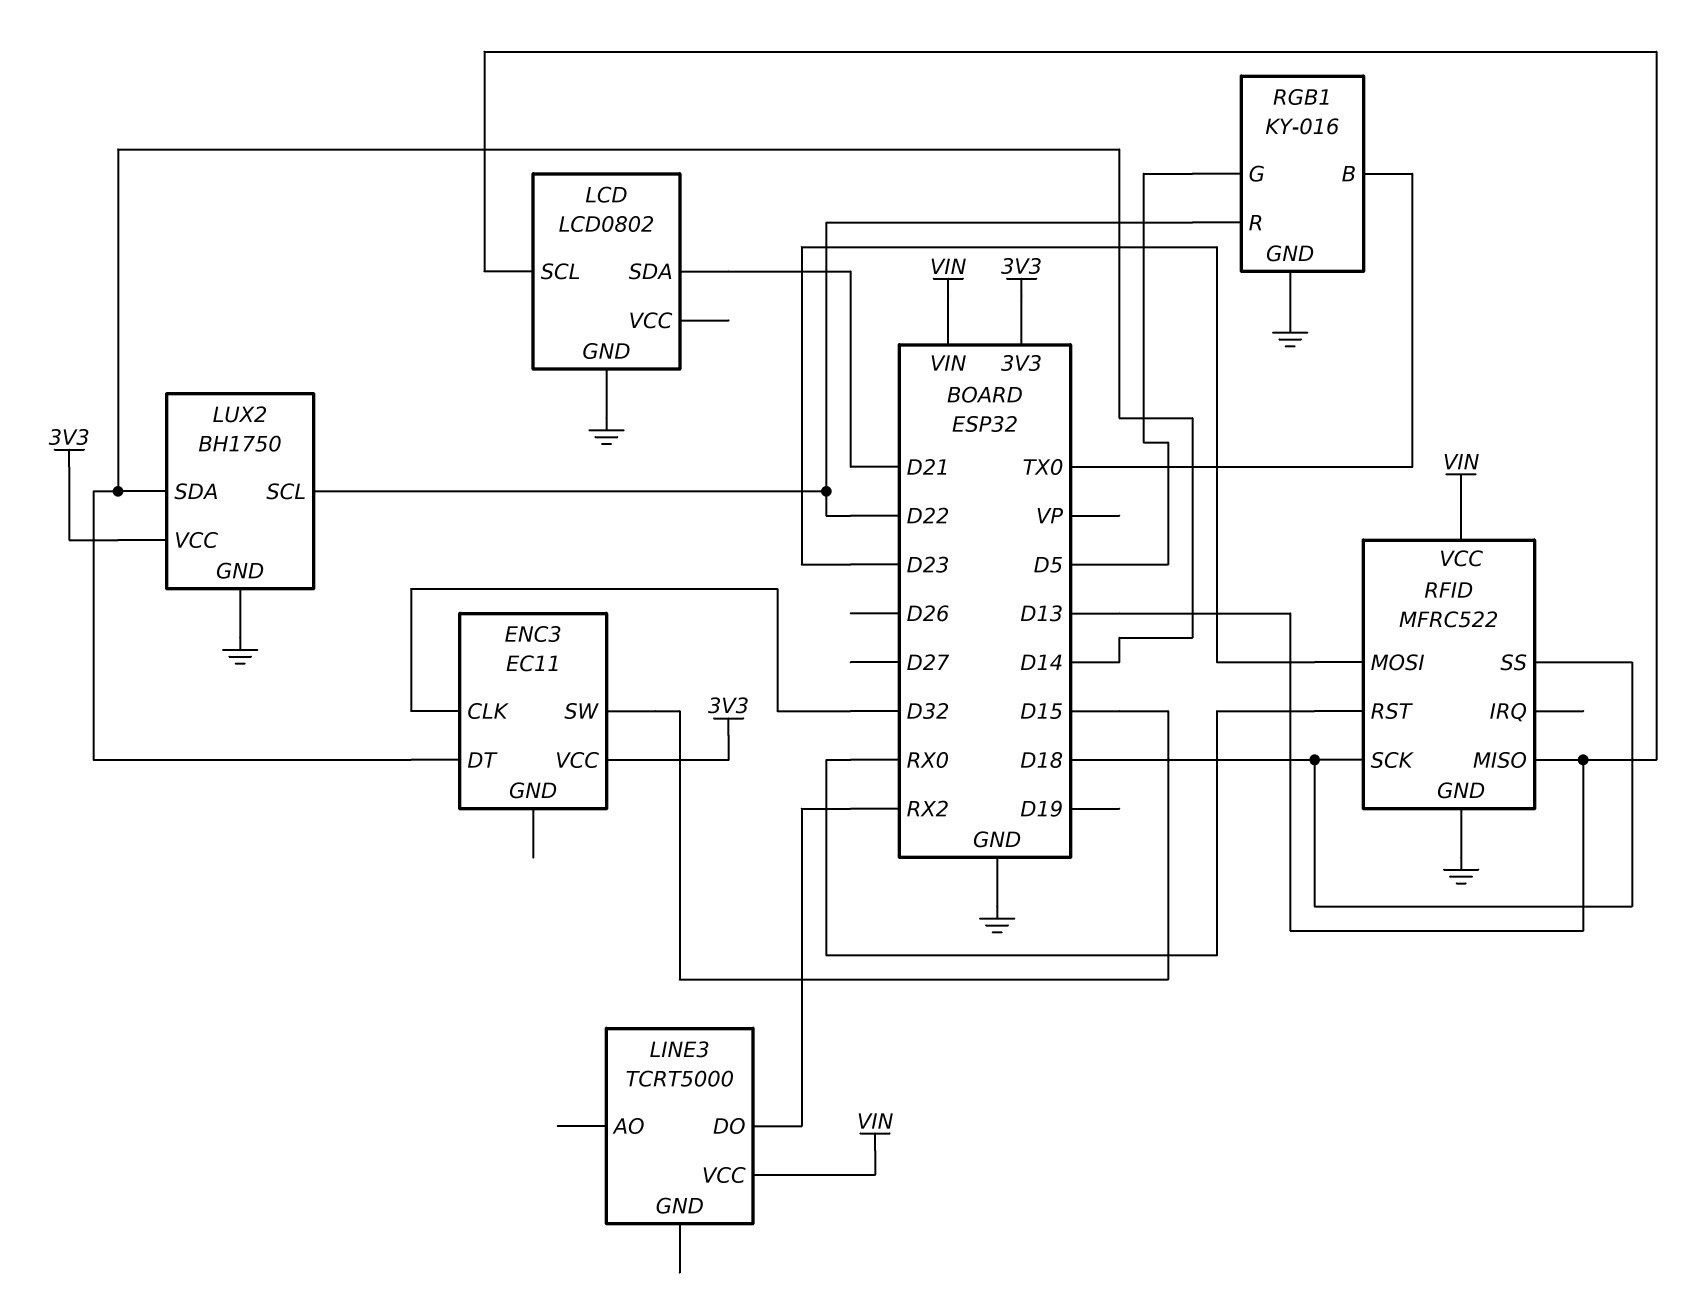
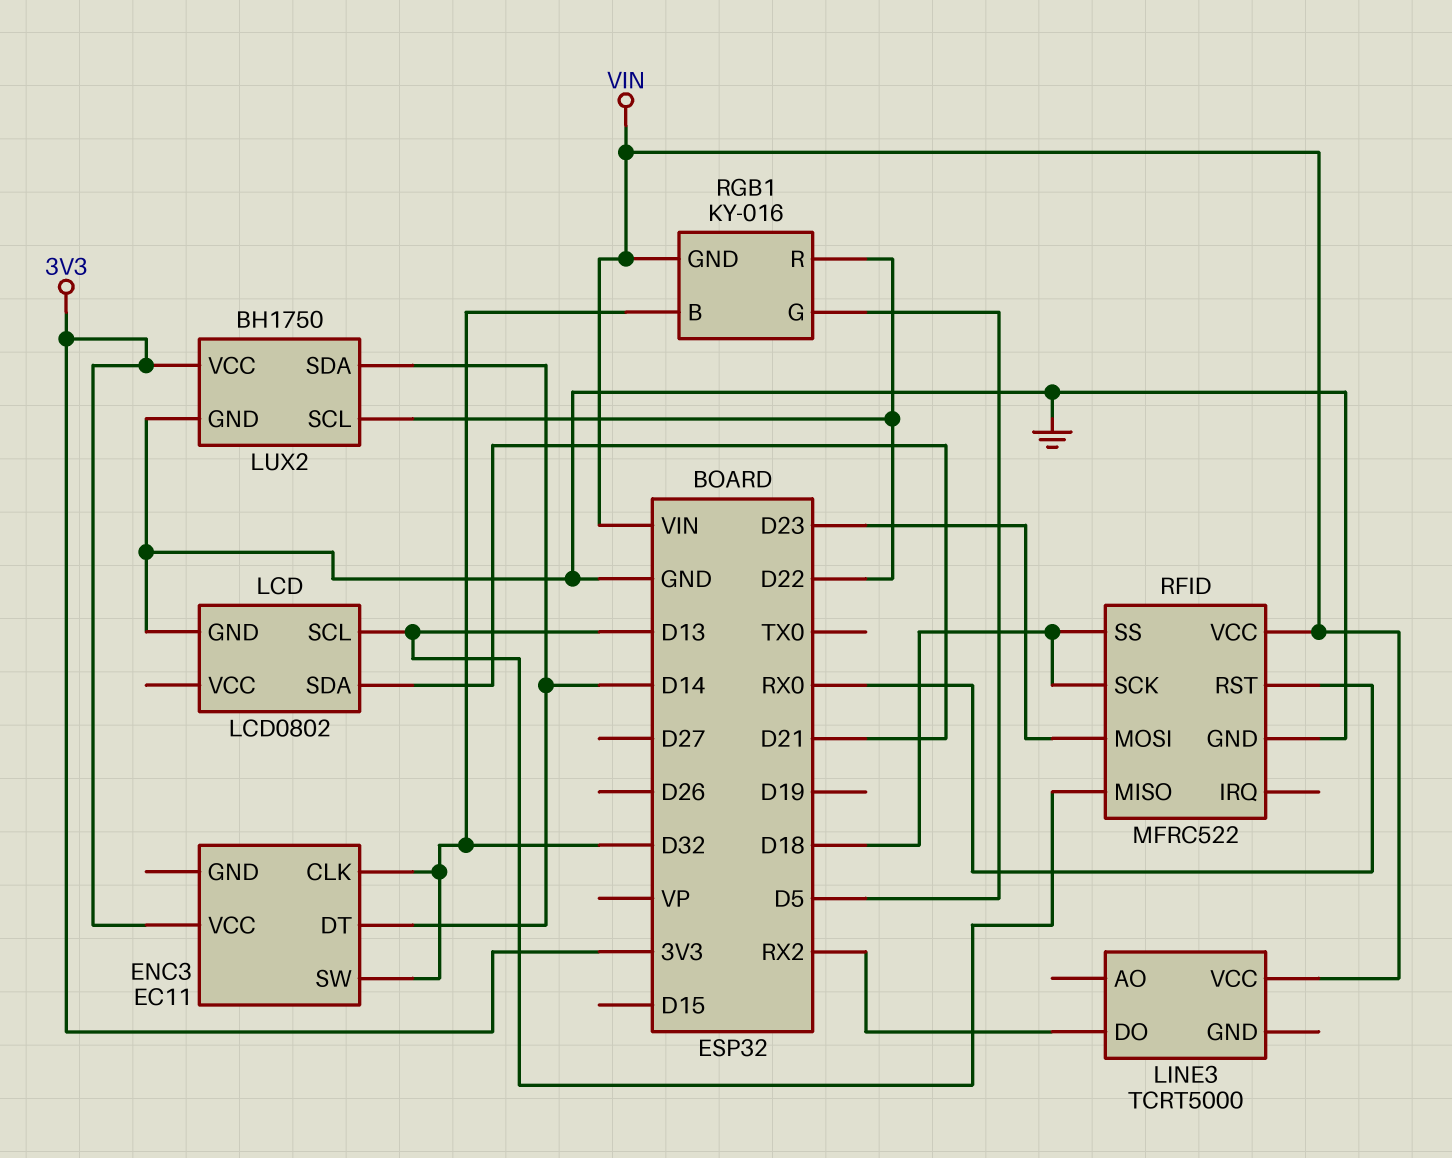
ENC3 pin SW: D15 -> D32
RGB1 pin B: TX0 -> D32
RGB1 pin GND: GND -> VIN

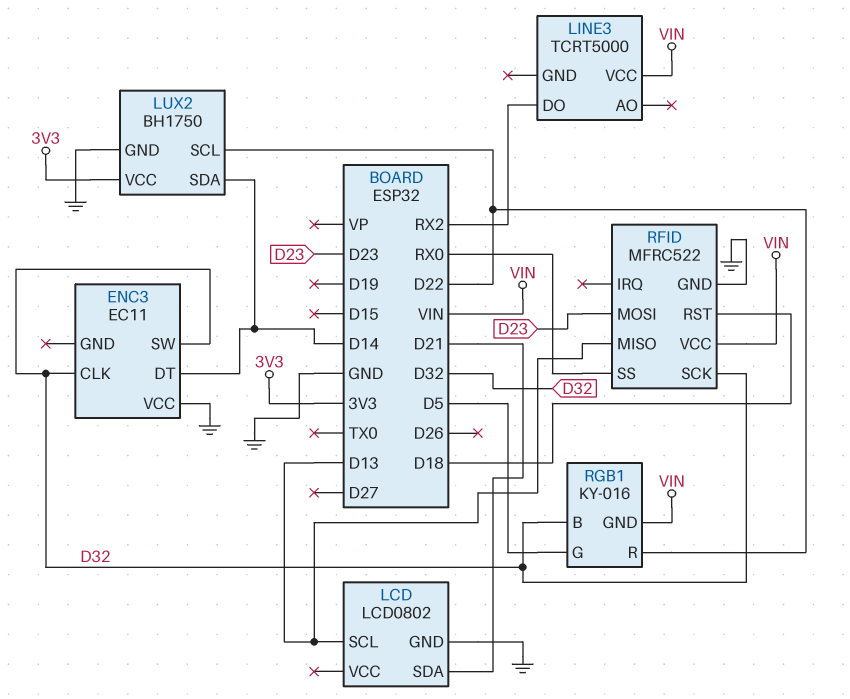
ENC3 pin VCC: 3V3 -> GND
RFID pin RST: RX0 -> D18
RFID pin SCK: D18 -> D32
RFID pin SS: D18 -> RX0

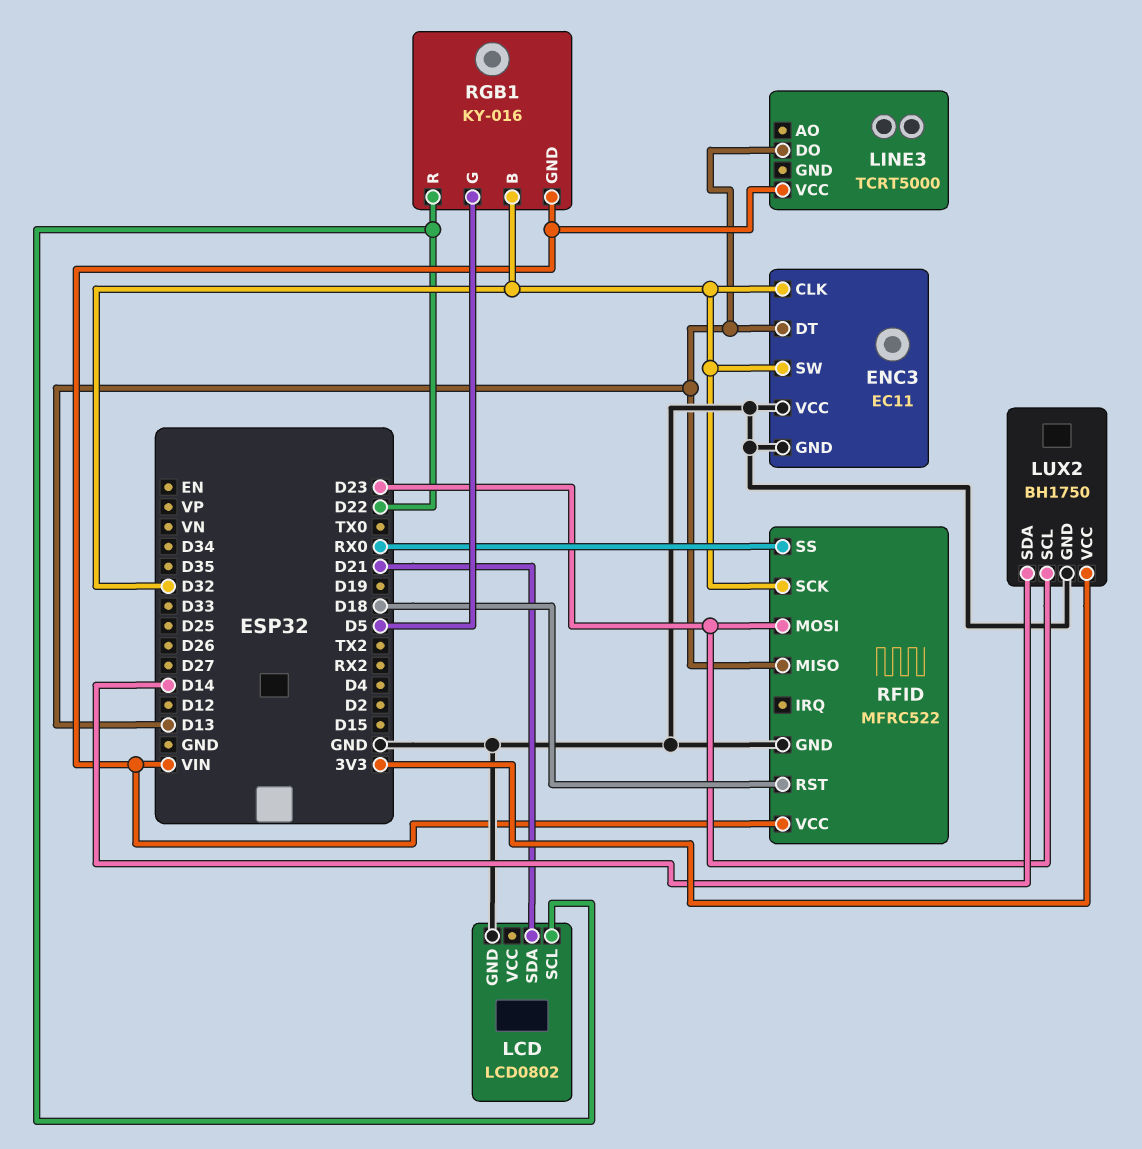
ENC3 pin DT: D14 -> D13
ENC3 pin GND: none -> GND
LCD pin SCL: D13 -> D22
LINE3 pin DO: RX2 -> D13
LUX2 pin SCL: D22 -> D23

